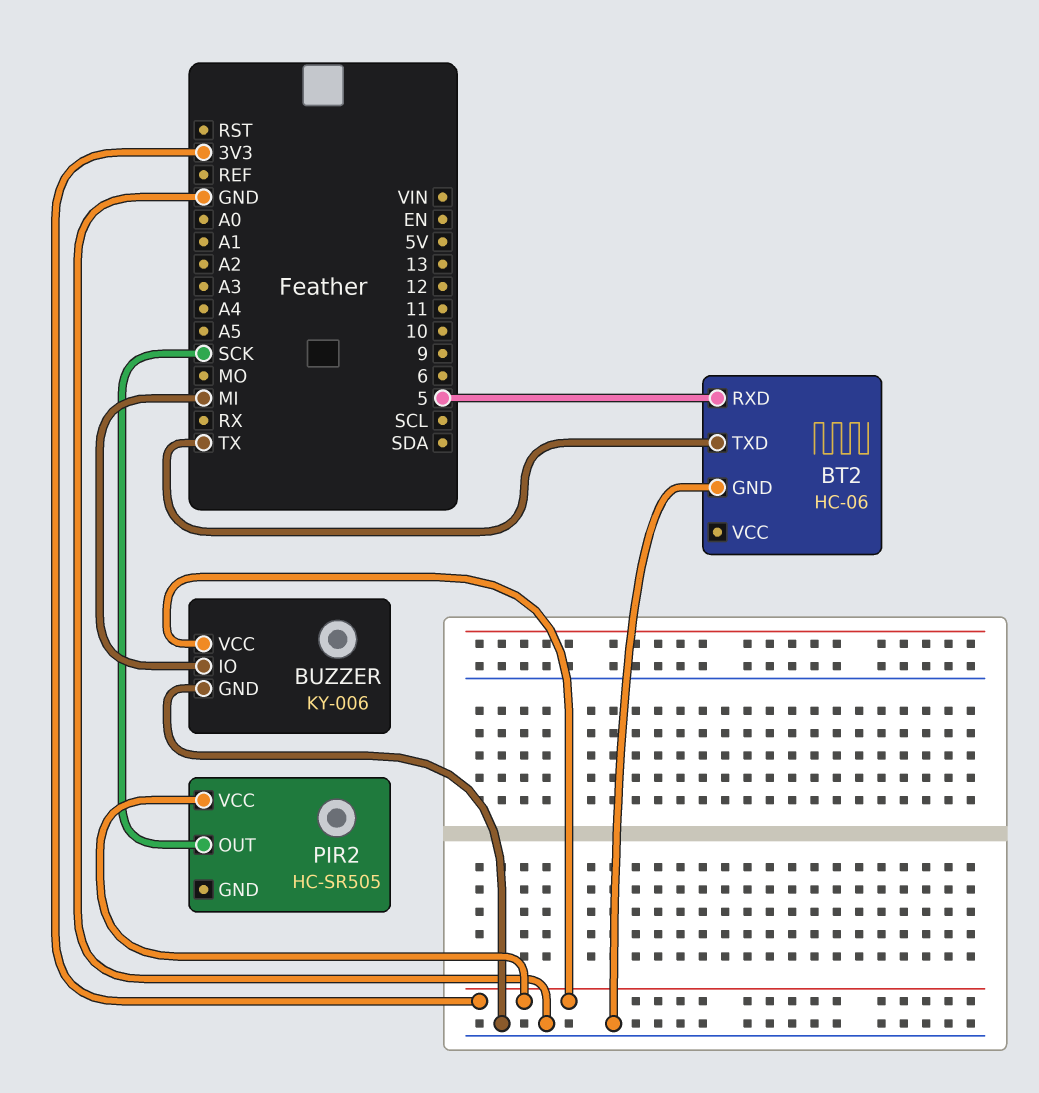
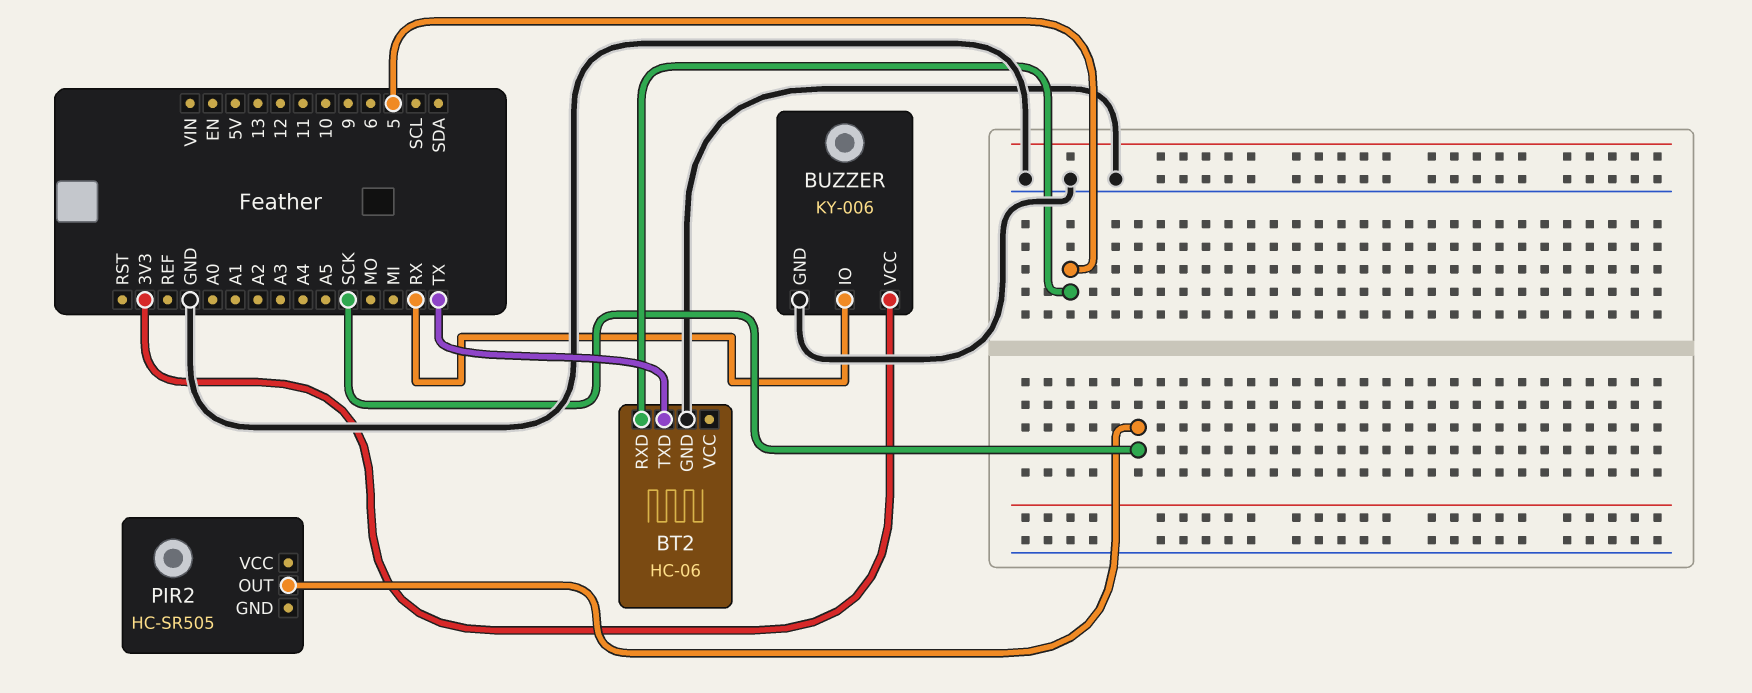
BUZZER pin IO: MI -> RX
PIR2 pin VCC: 3V3 -> none

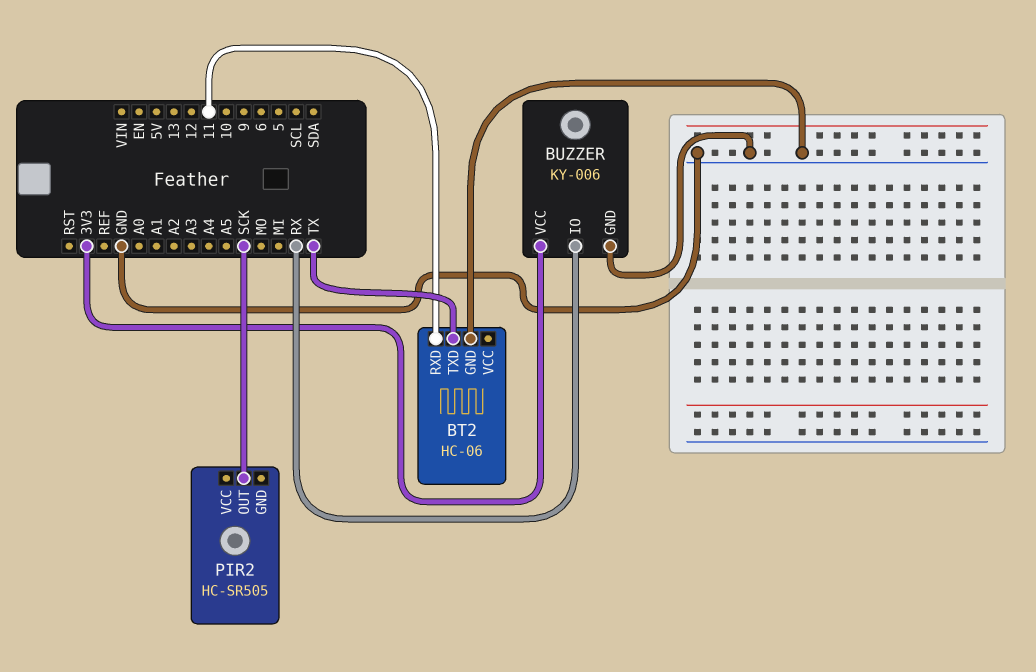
BT2 pin RXD: 5 -> 11

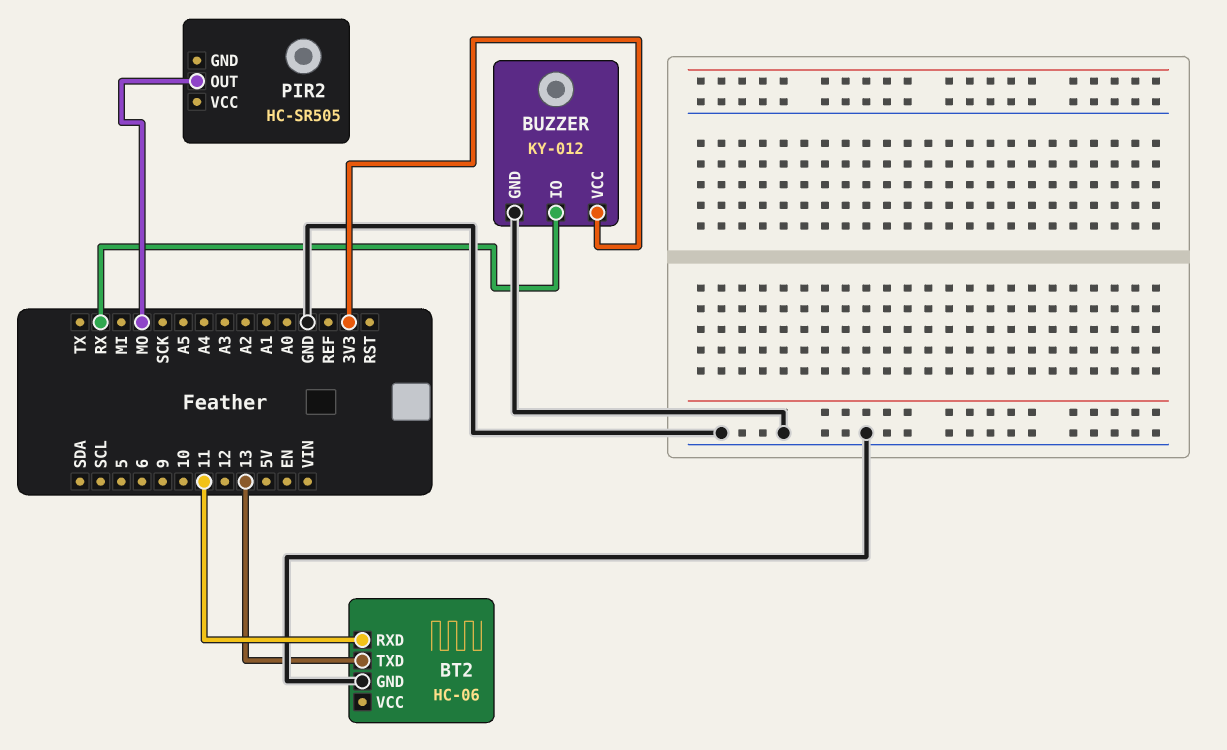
BT2 pin TXD: TX -> 13
BUZZER: KY-006 -> KY-012
PIR2 pin OUT: SCK -> MO

